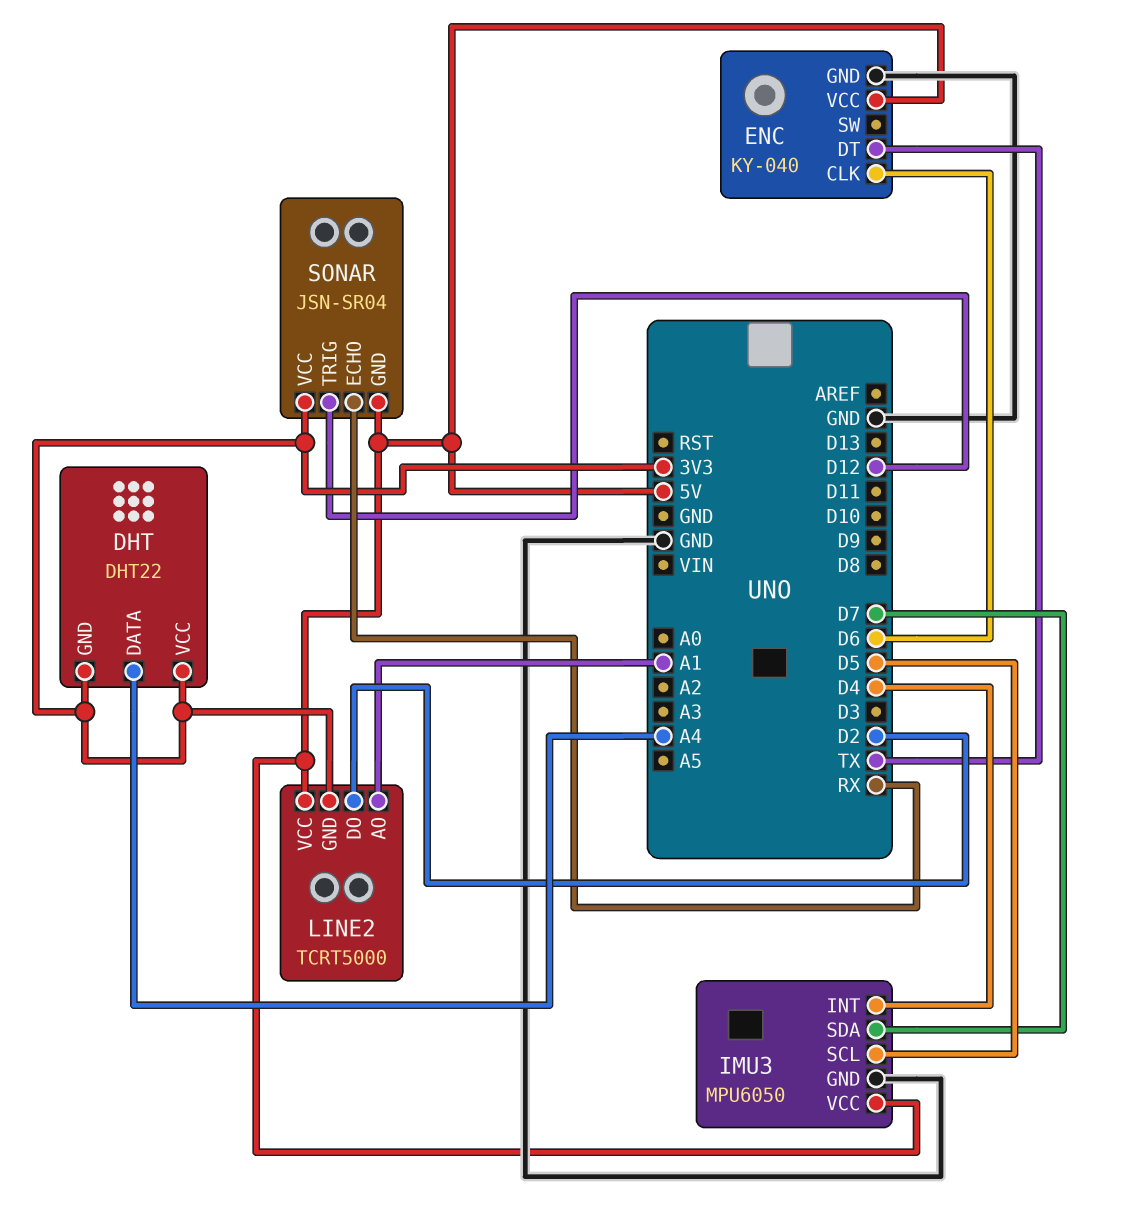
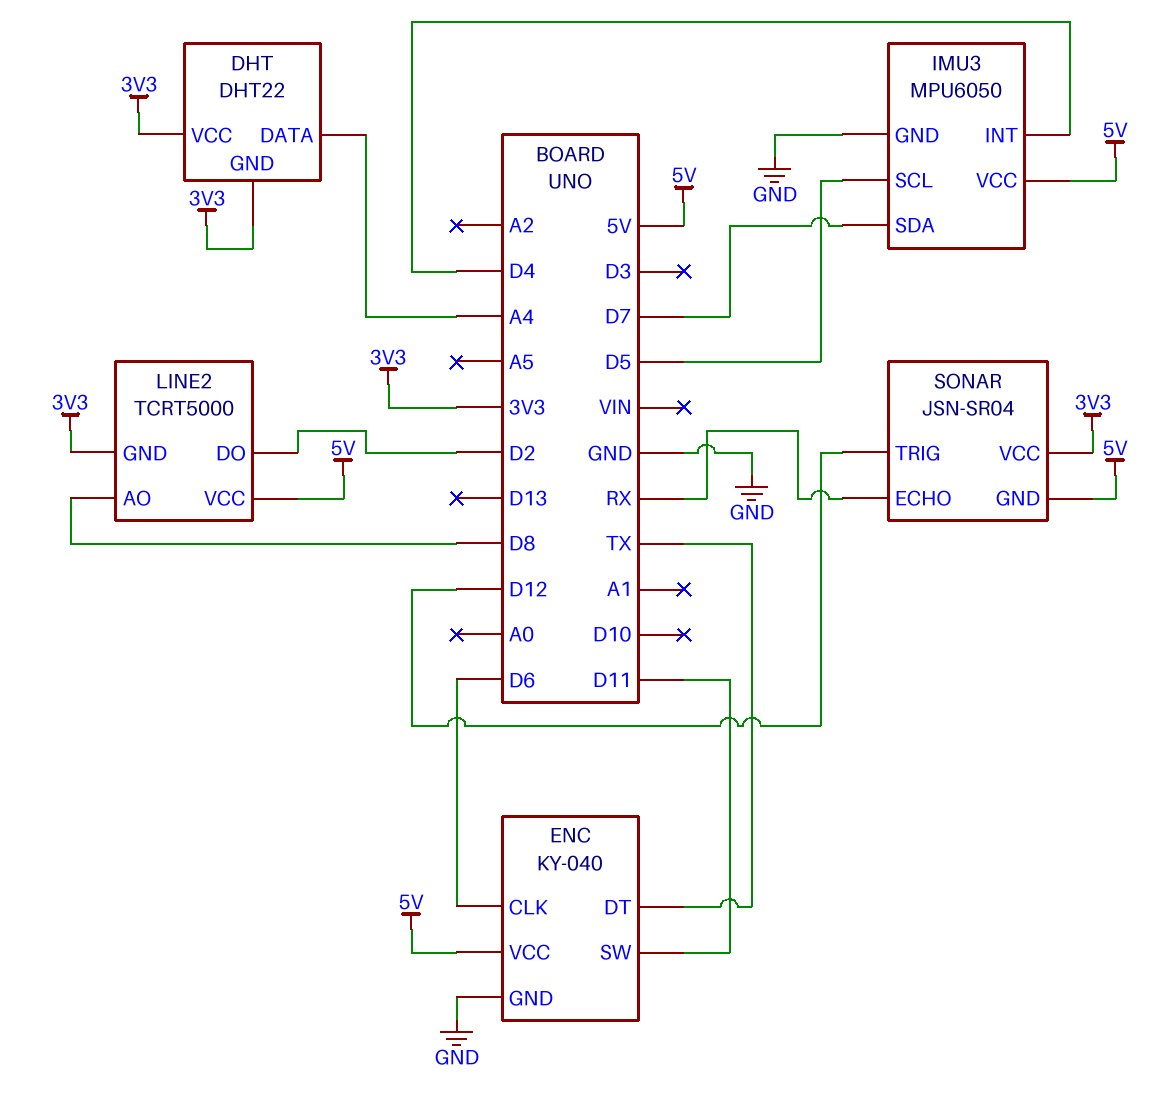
ENC pin SW: none -> D11
LINE2 pin AO: A1 -> D8

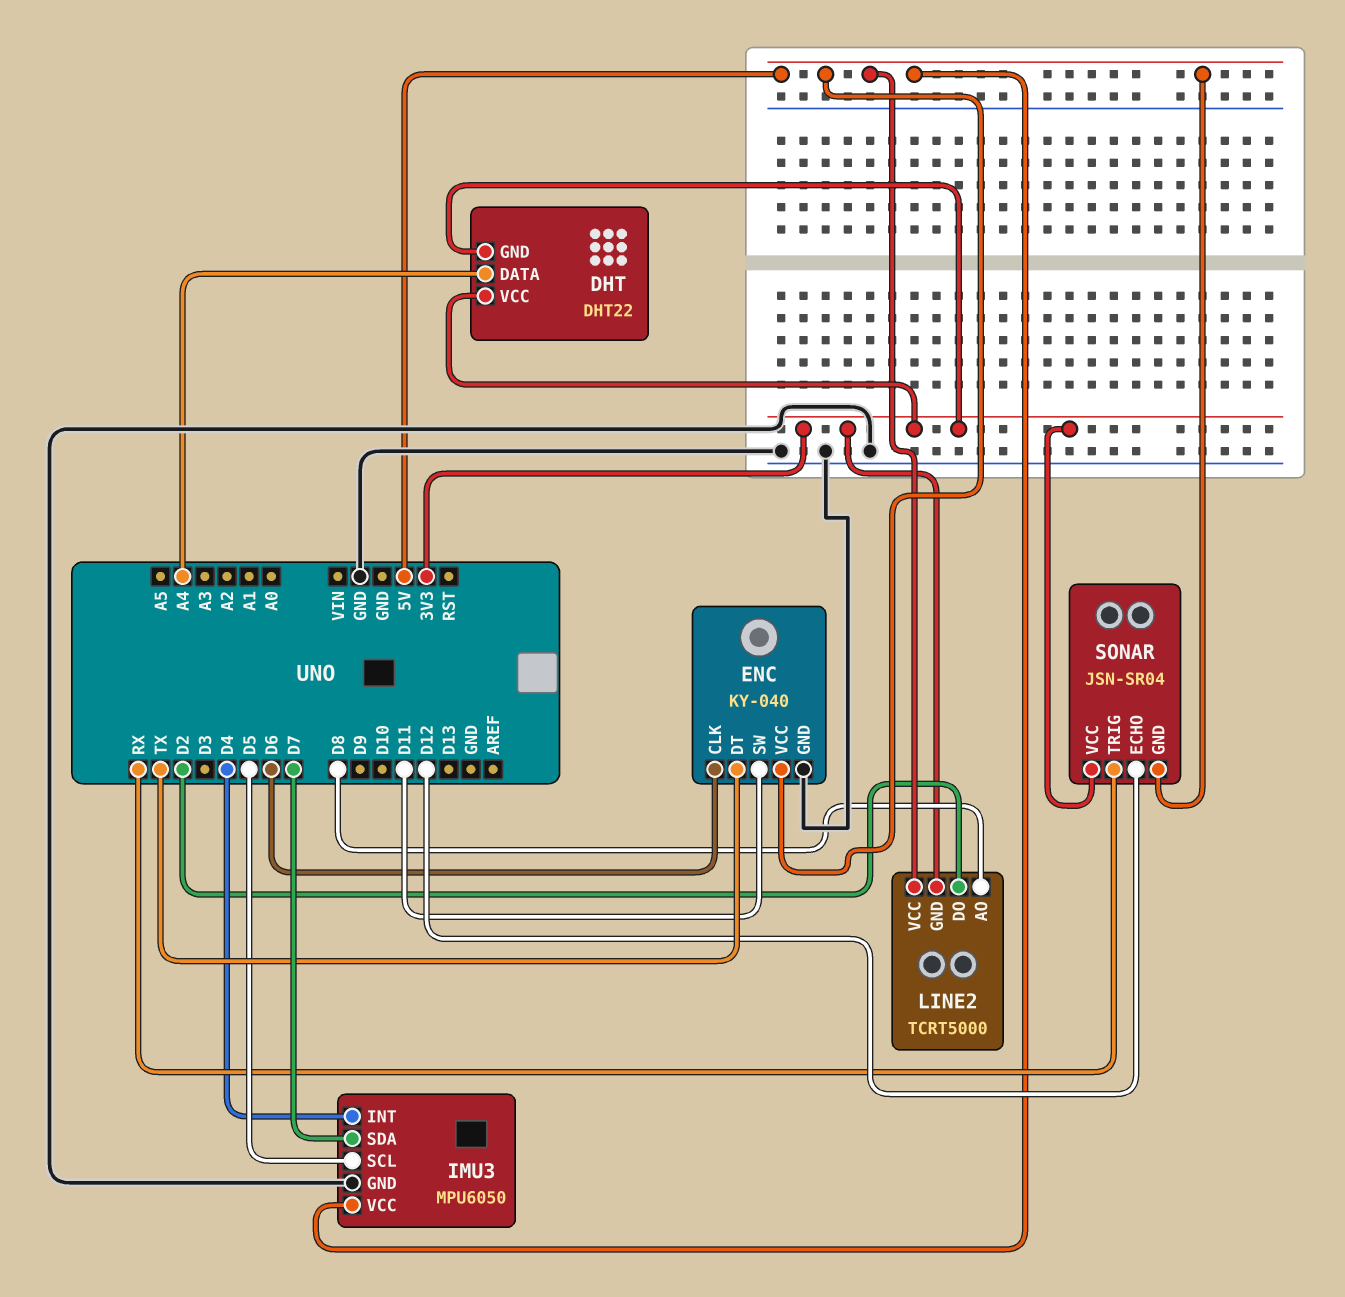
SONAR pin ECHO: RX -> D12
SONAR pin TRIG: D12 -> RX

